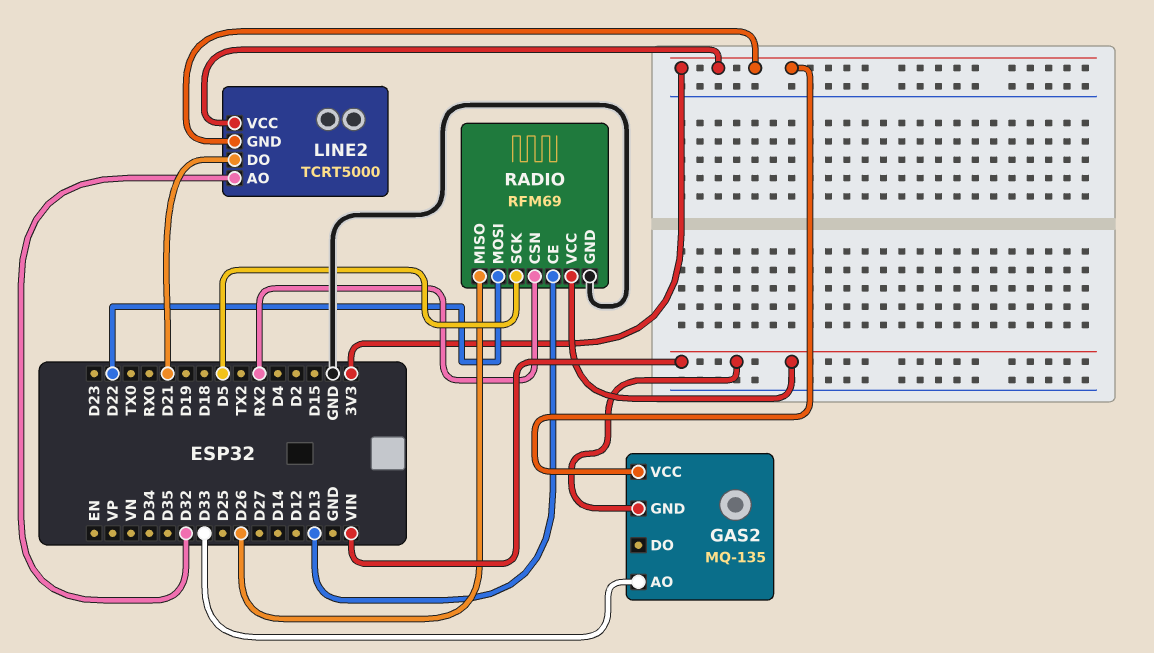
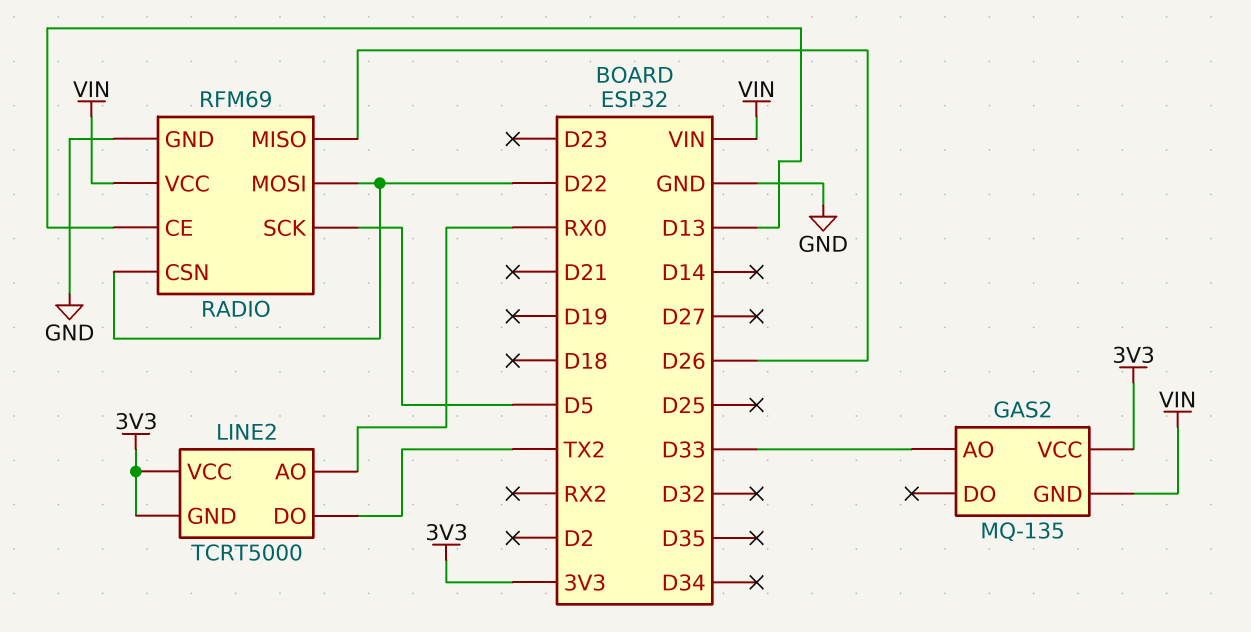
LINE2 pin AO: D32 -> RX0
LINE2 pin DO: D21 -> TX2
RADIO pin CSN: RX2 -> D22

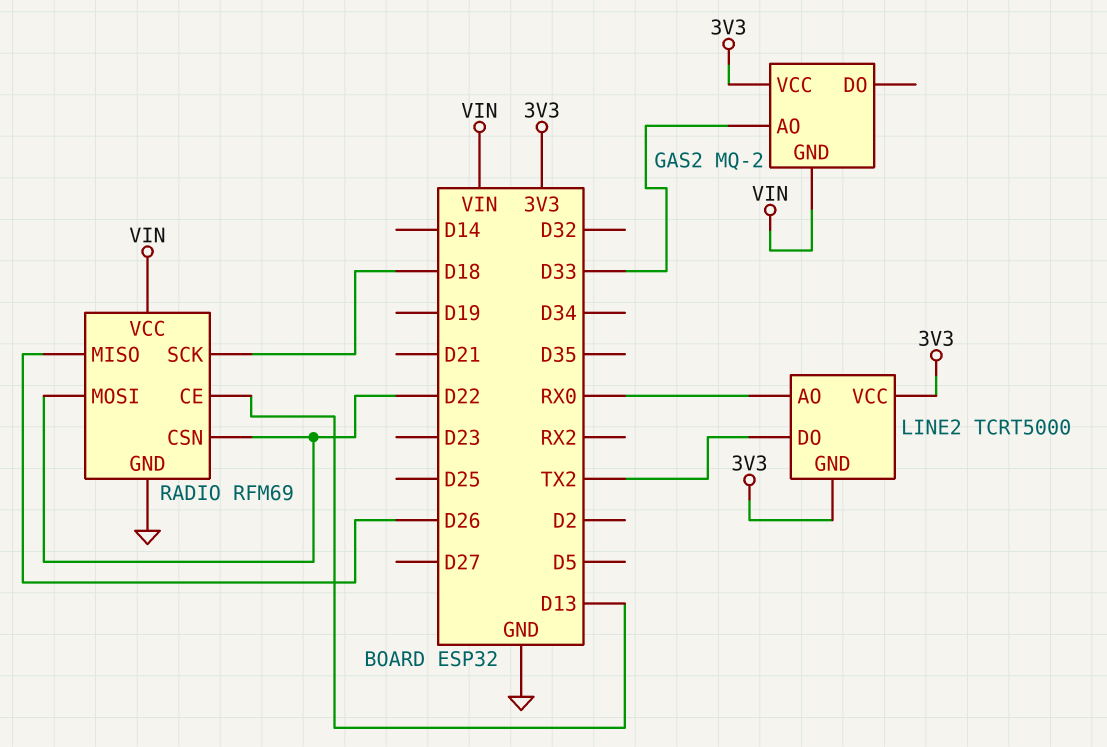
GAS2: MQ-135 -> MQ-2
RADIO pin SCK: D5 -> D18

